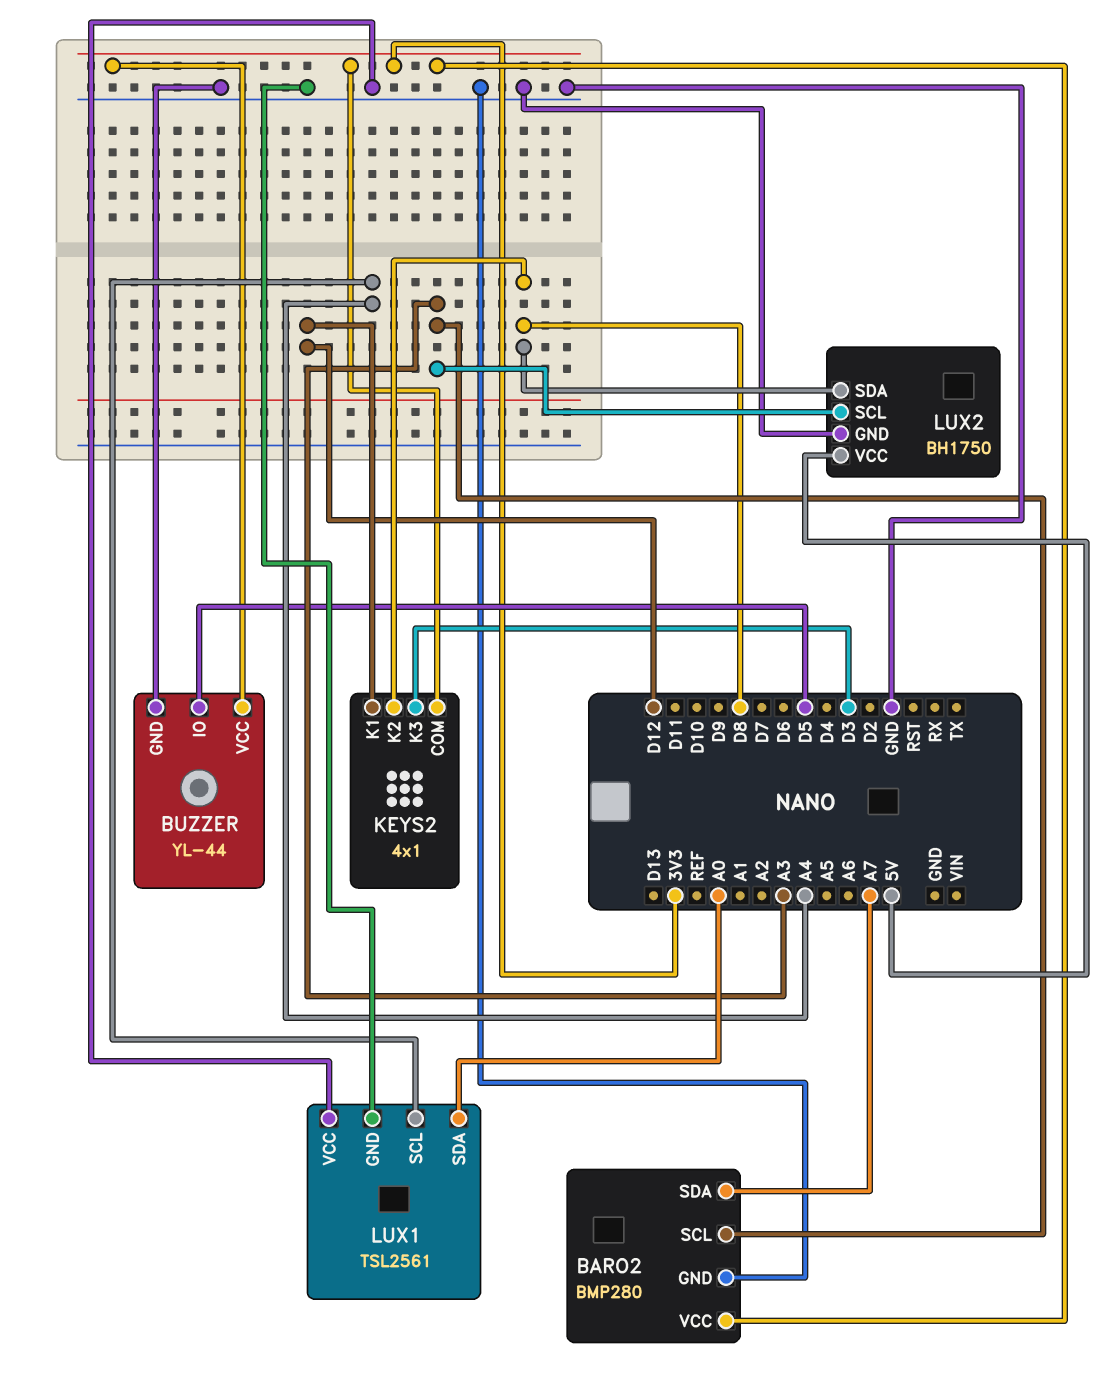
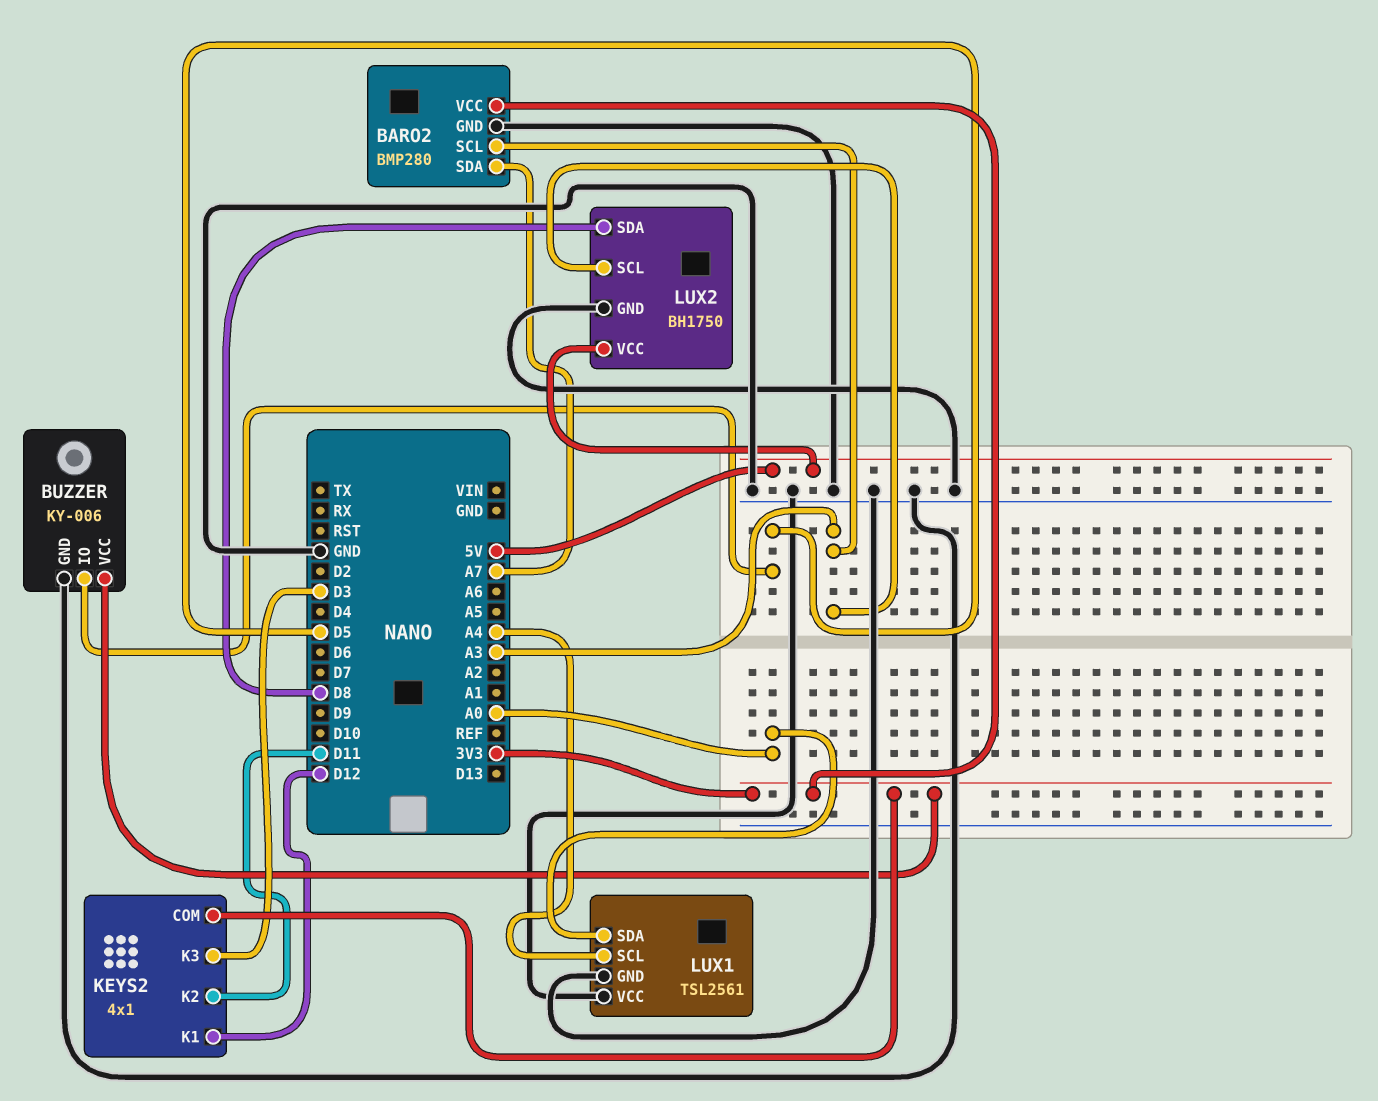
BUZZER: YL-44 -> KY-006
KEYS2 pin K2: D8 -> D11

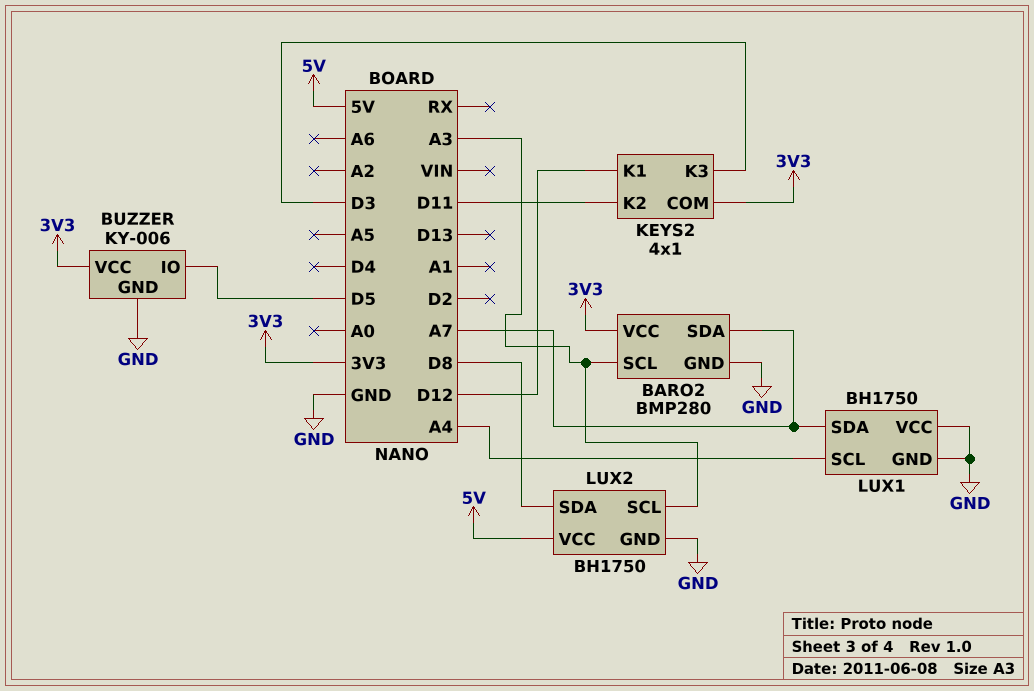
LUX1: TSL2561 -> BH1750
LUX1 pin SDA: A0 -> A7

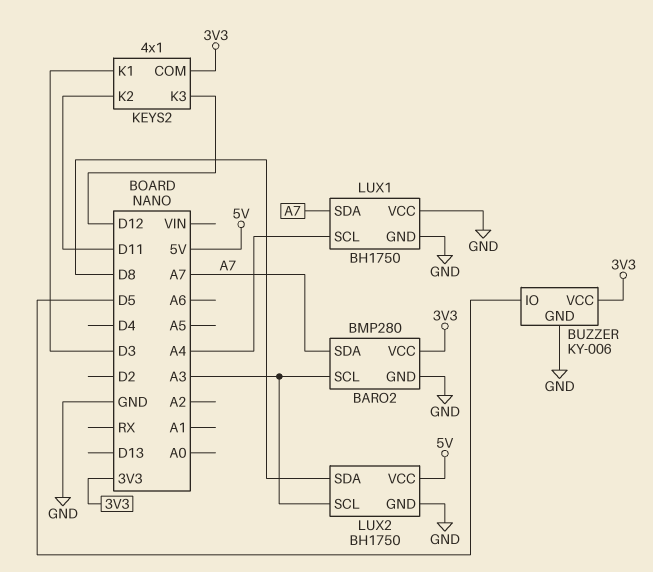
KEYS2 pin K1: D12 -> D3
KEYS2 pin K3: D3 -> D12

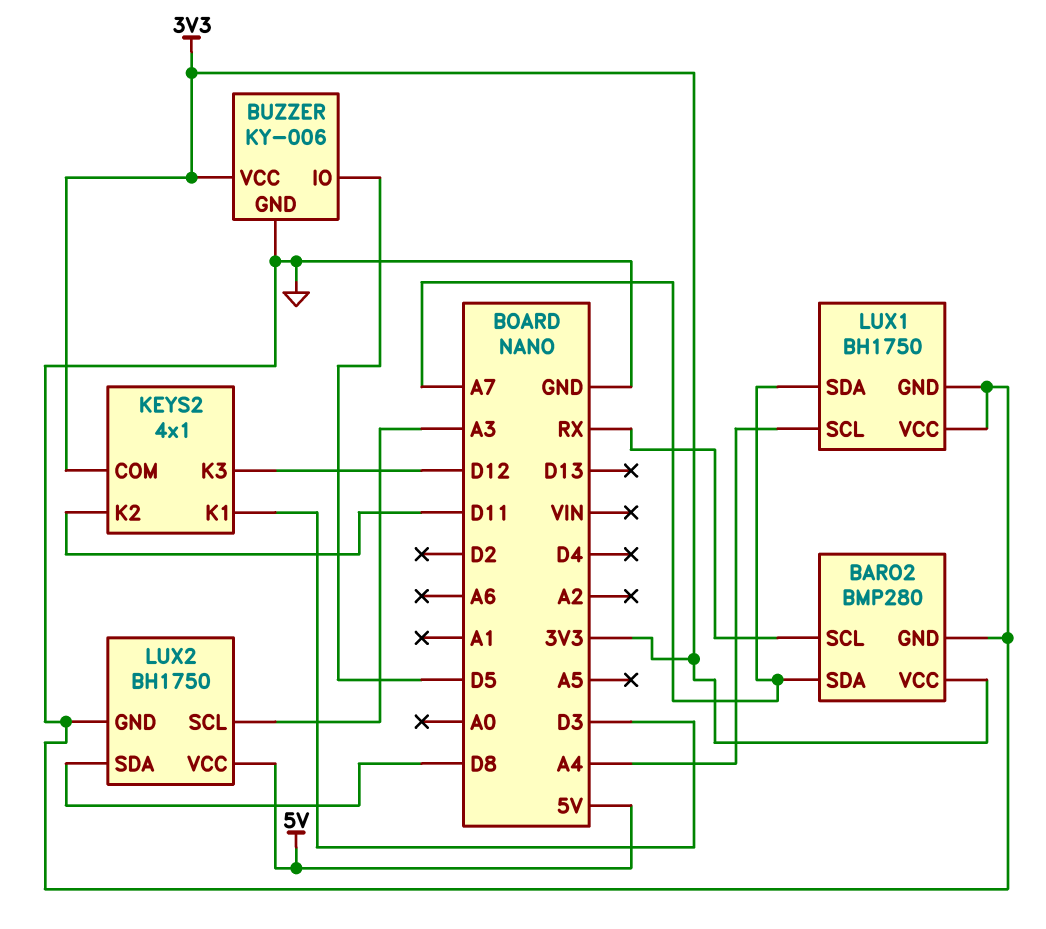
BARO2 pin SCL: A3 -> RX

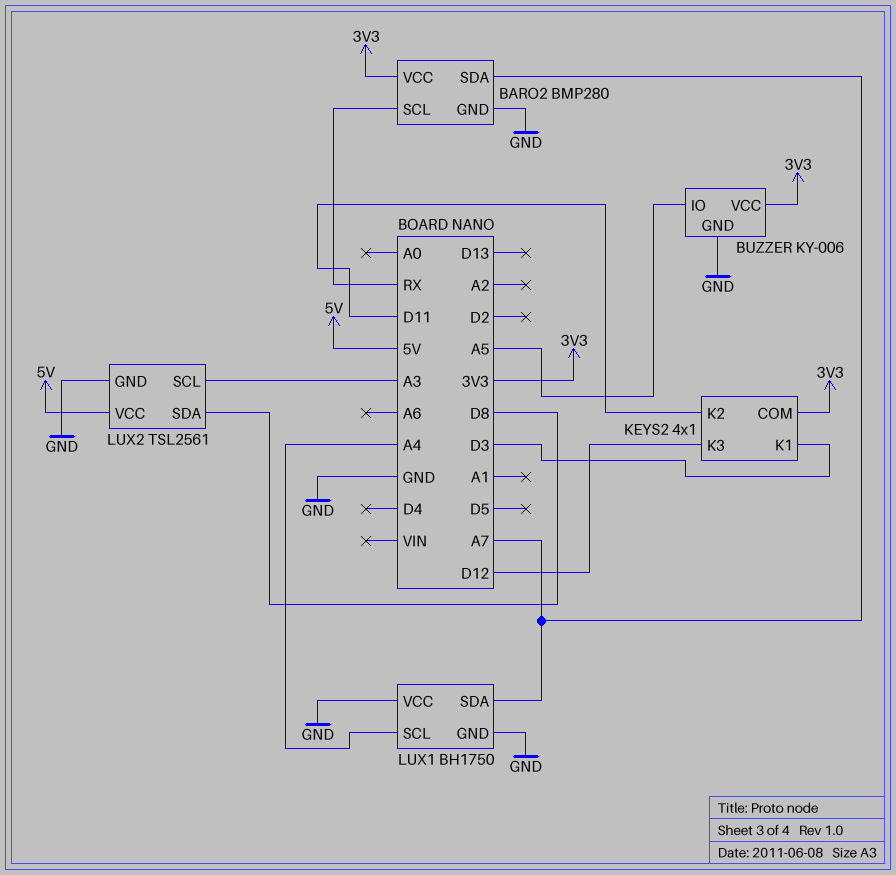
BUZZER pin IO: D5 -> A5
LUX2: BH1750 -> TSL2561

